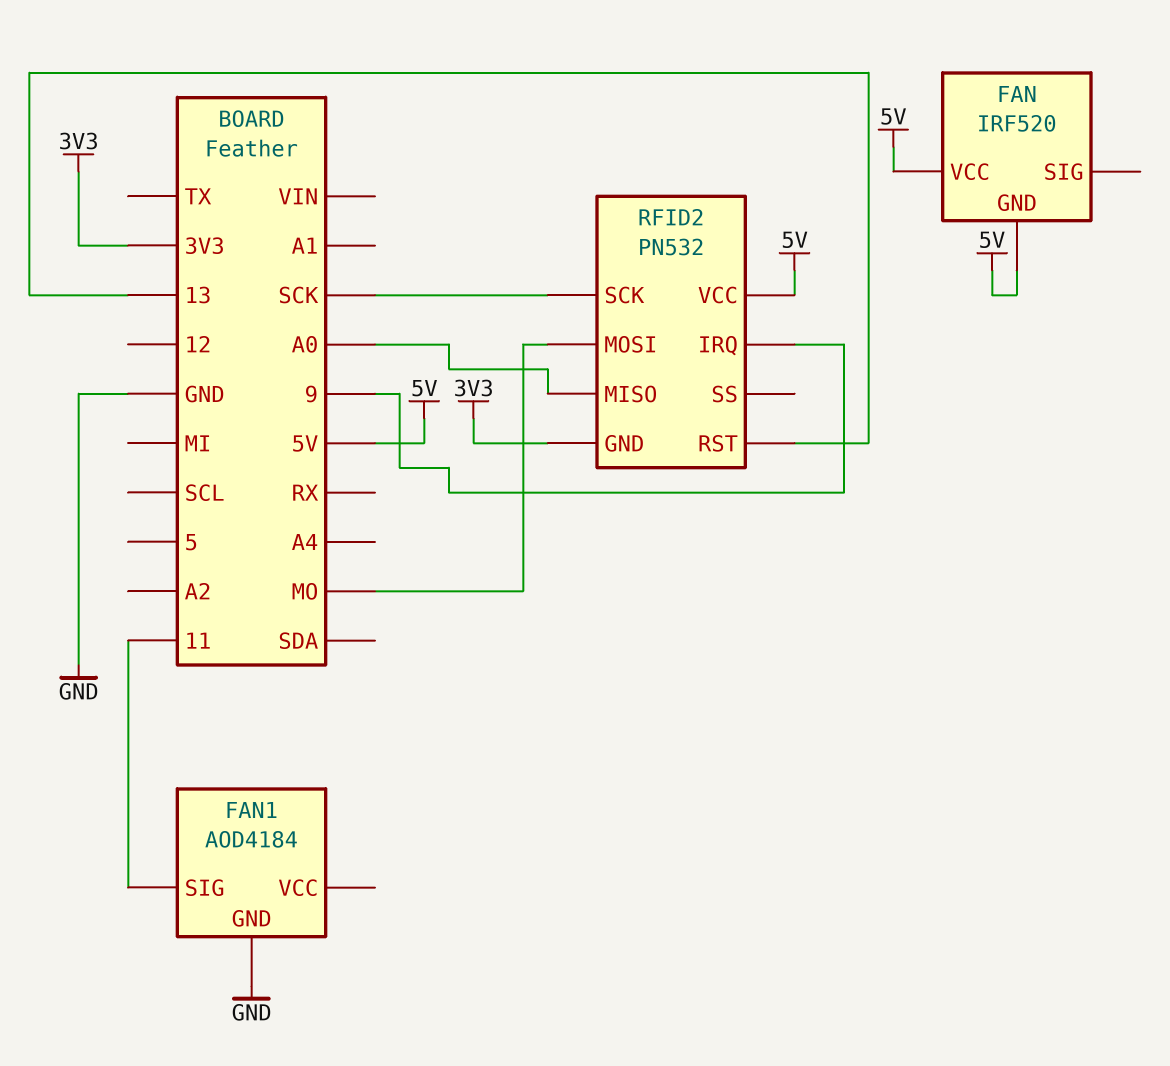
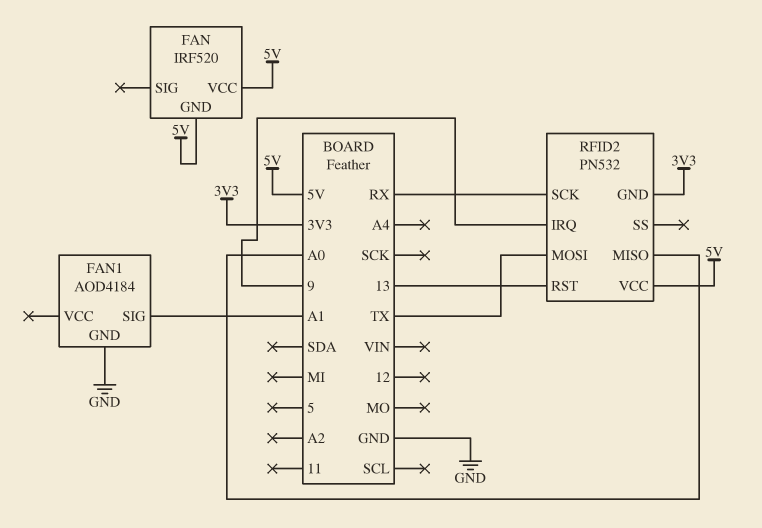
FAN1 pin SIG: 11 -> A1
RFID2 pin MOSI: MO -> TX
RFID2 pin SCK: SCK -> RX

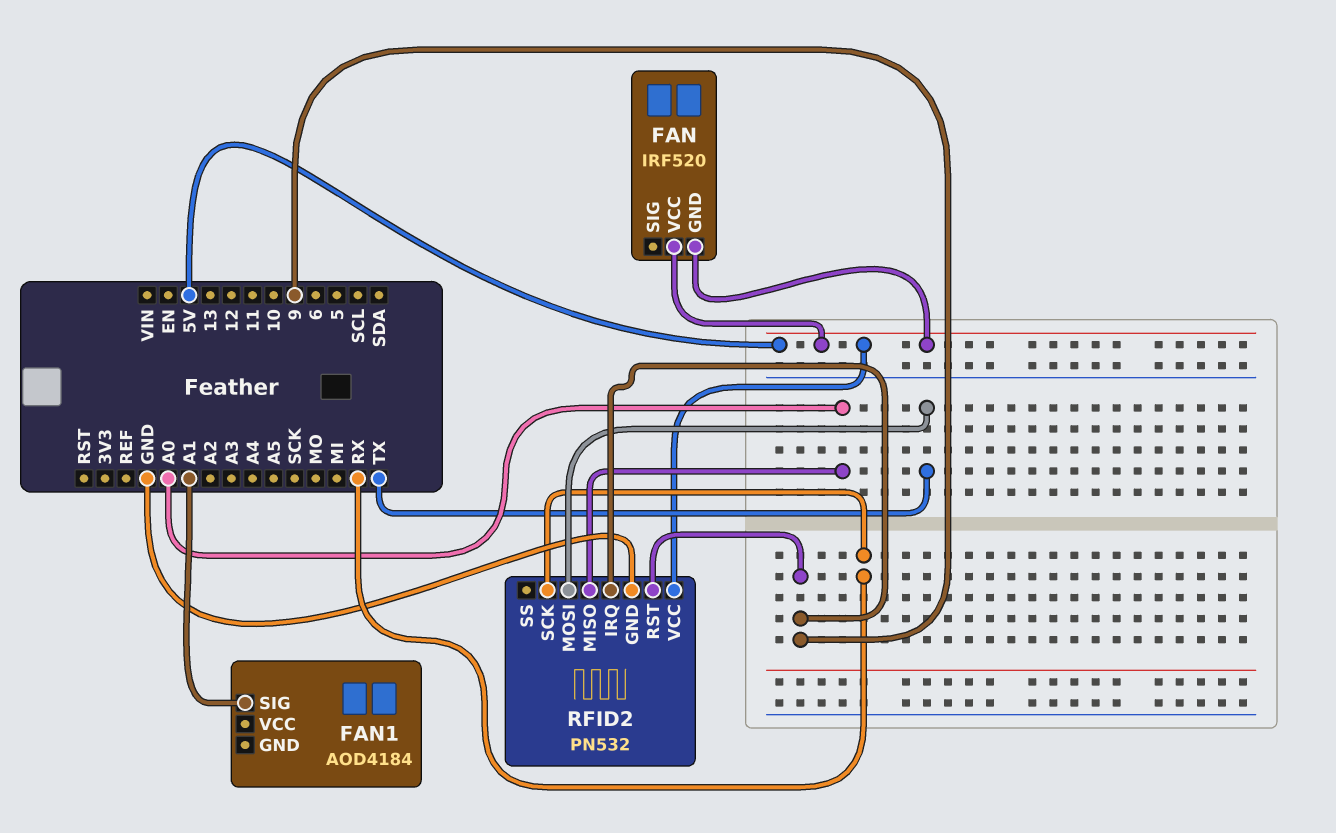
FAN1 pin GND: GND -> none
RFID2 pin GND: 3V3 -> GND
RFID2 pin RST: 13 -> 9

